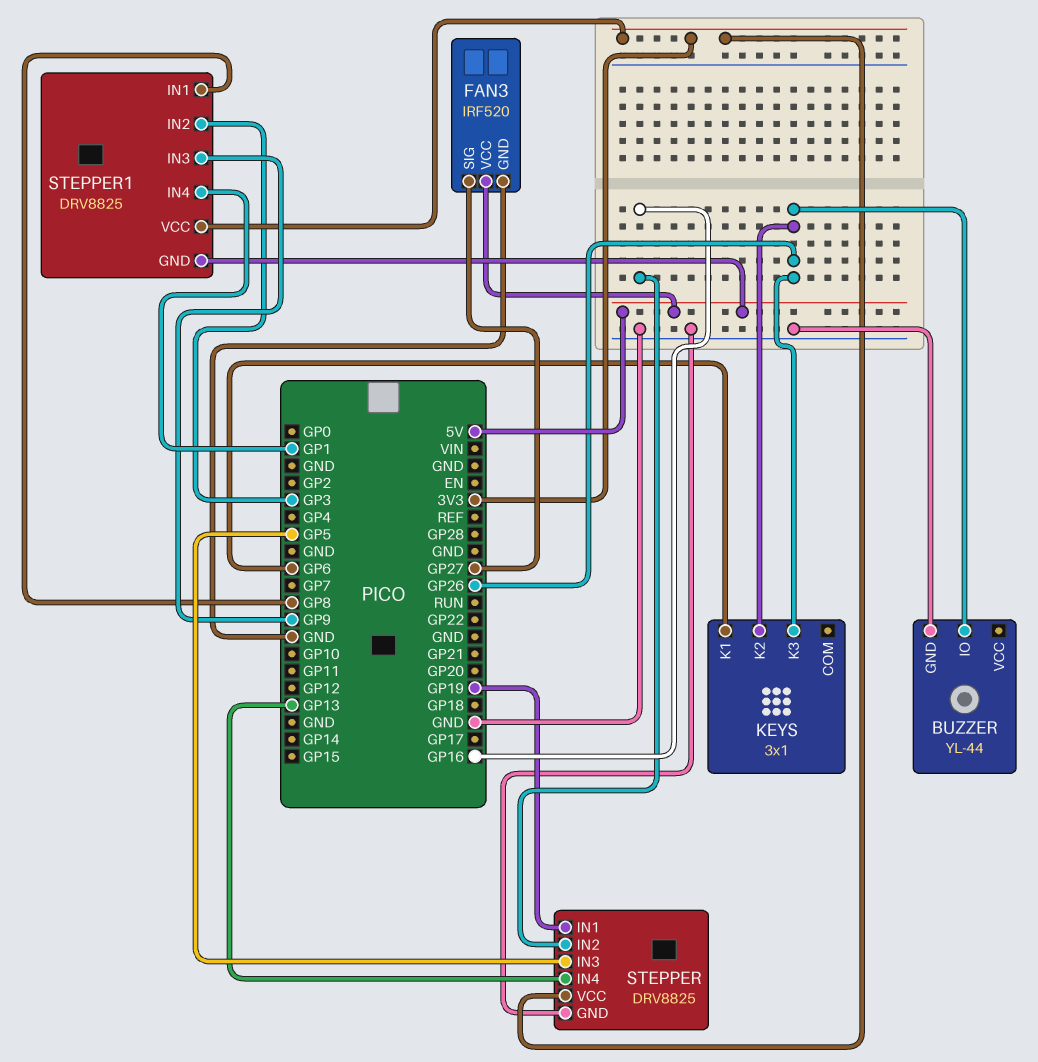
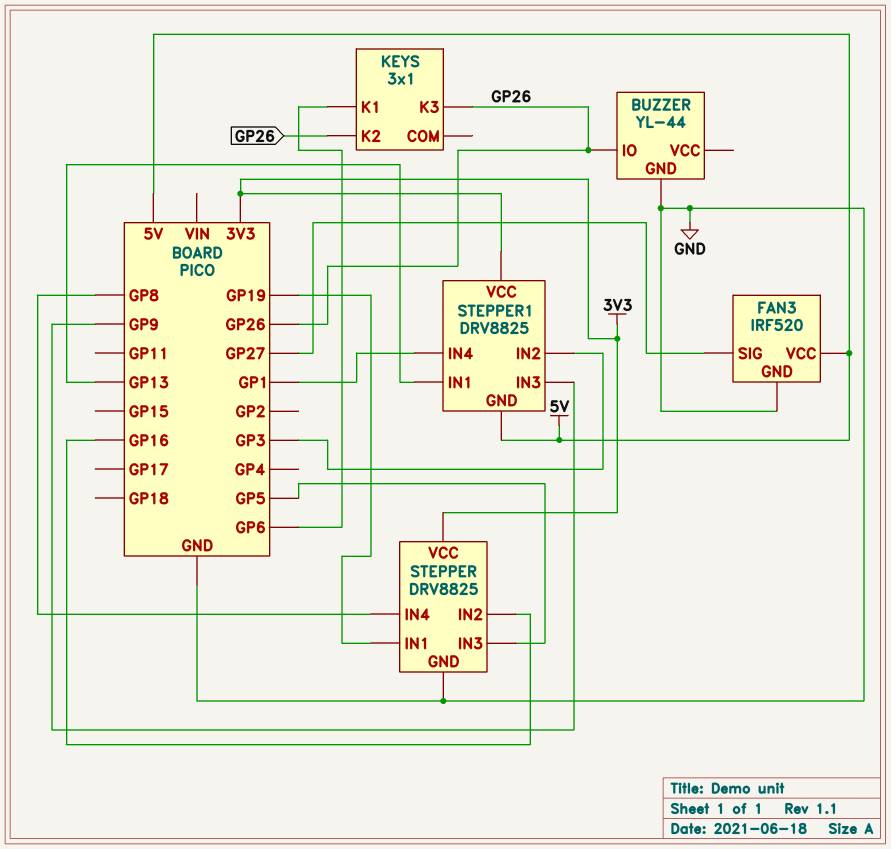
STEPPER pin IN4: GP13 -> GP8
STEPPER1 pin IN1: GP8 -> GP13

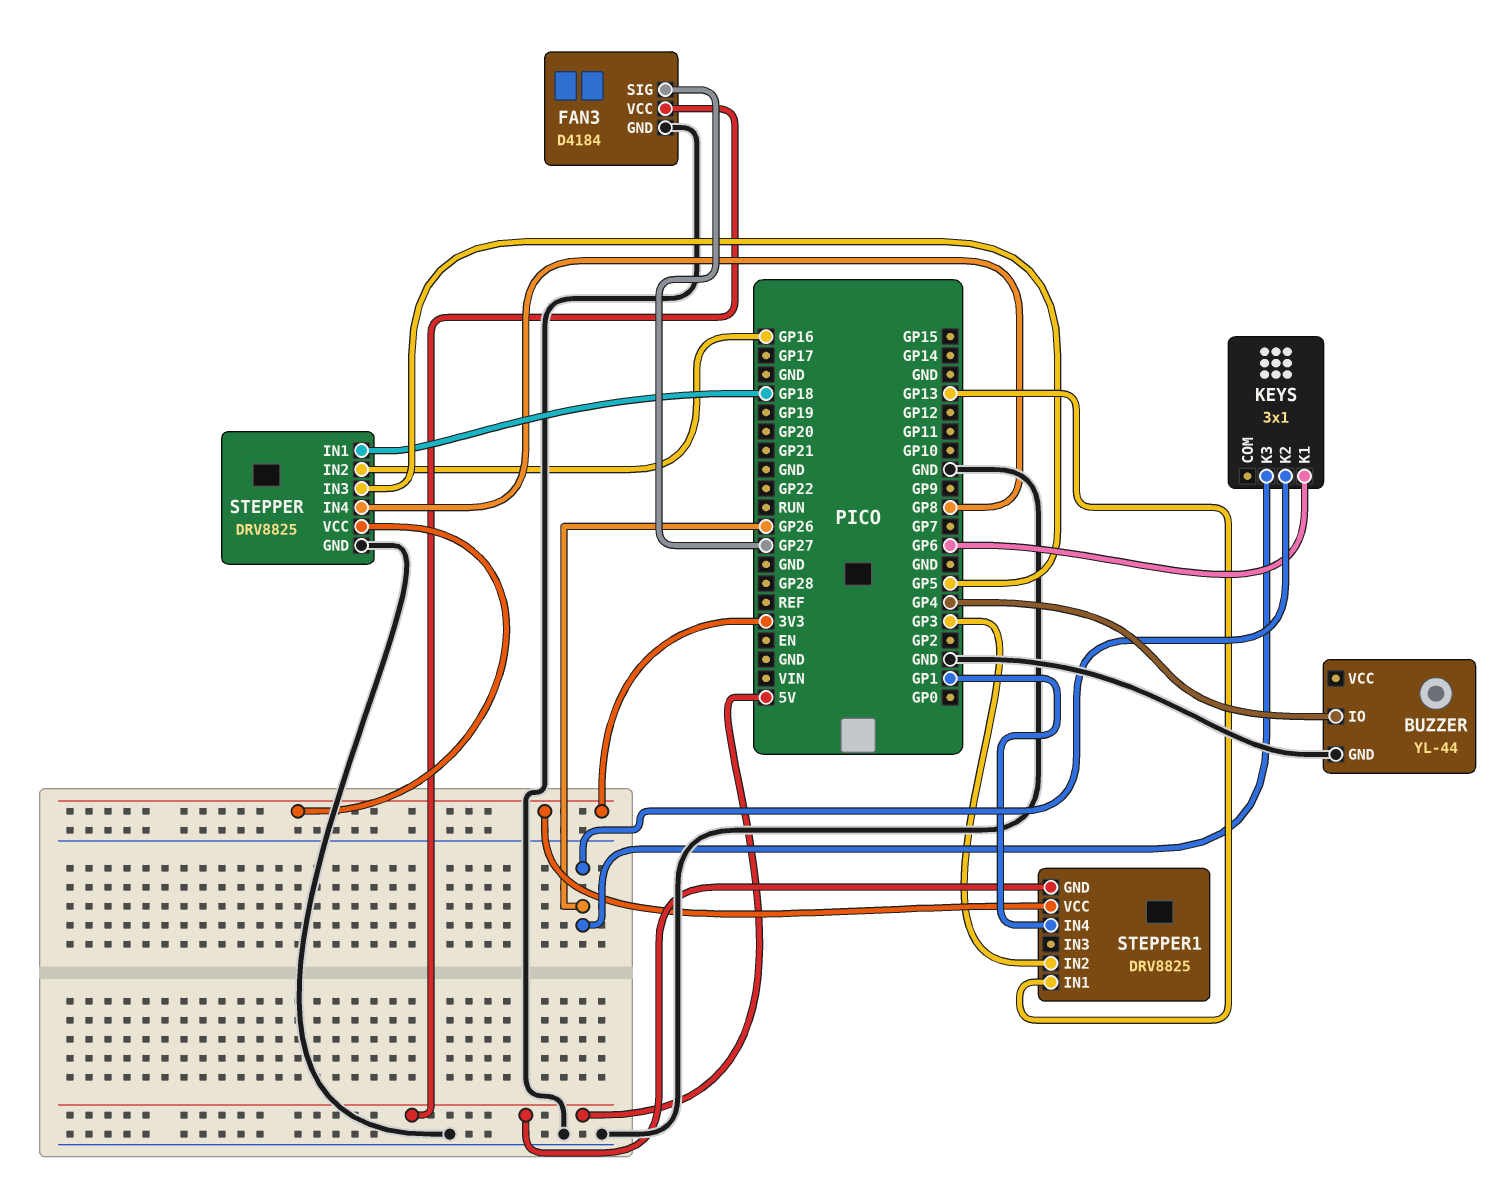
BUZZER pin IO: GP26 -> GP4
FAN3: IRF520 -> D4184
STEPPER pin IN1: GP19 -> GP18
STEPPER1 pin IN3: GP9 -> none

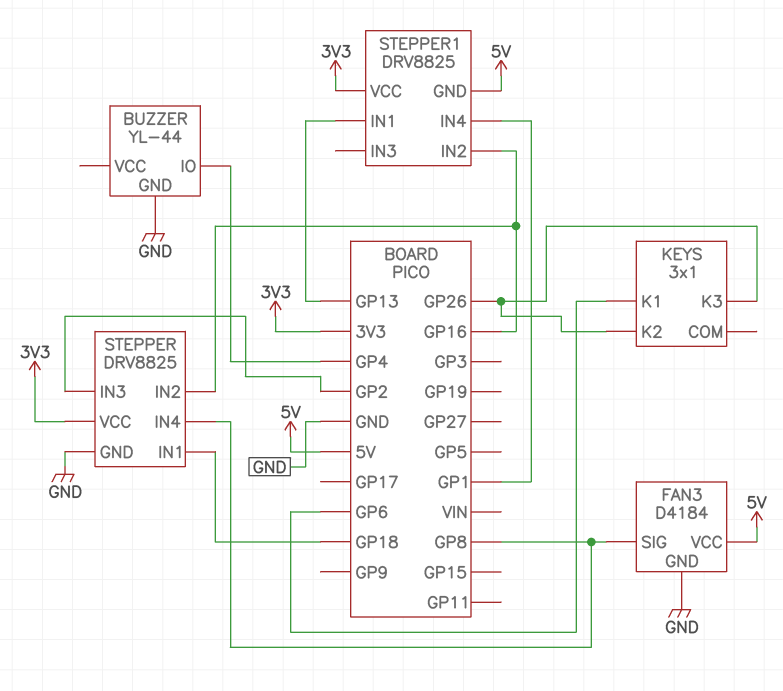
FAN3 pin SIG: GP27 -> GP8
STEPPER pin IN3: GP5 -> GP2
STEPPER1 pin IN2: GP3 -> GP16

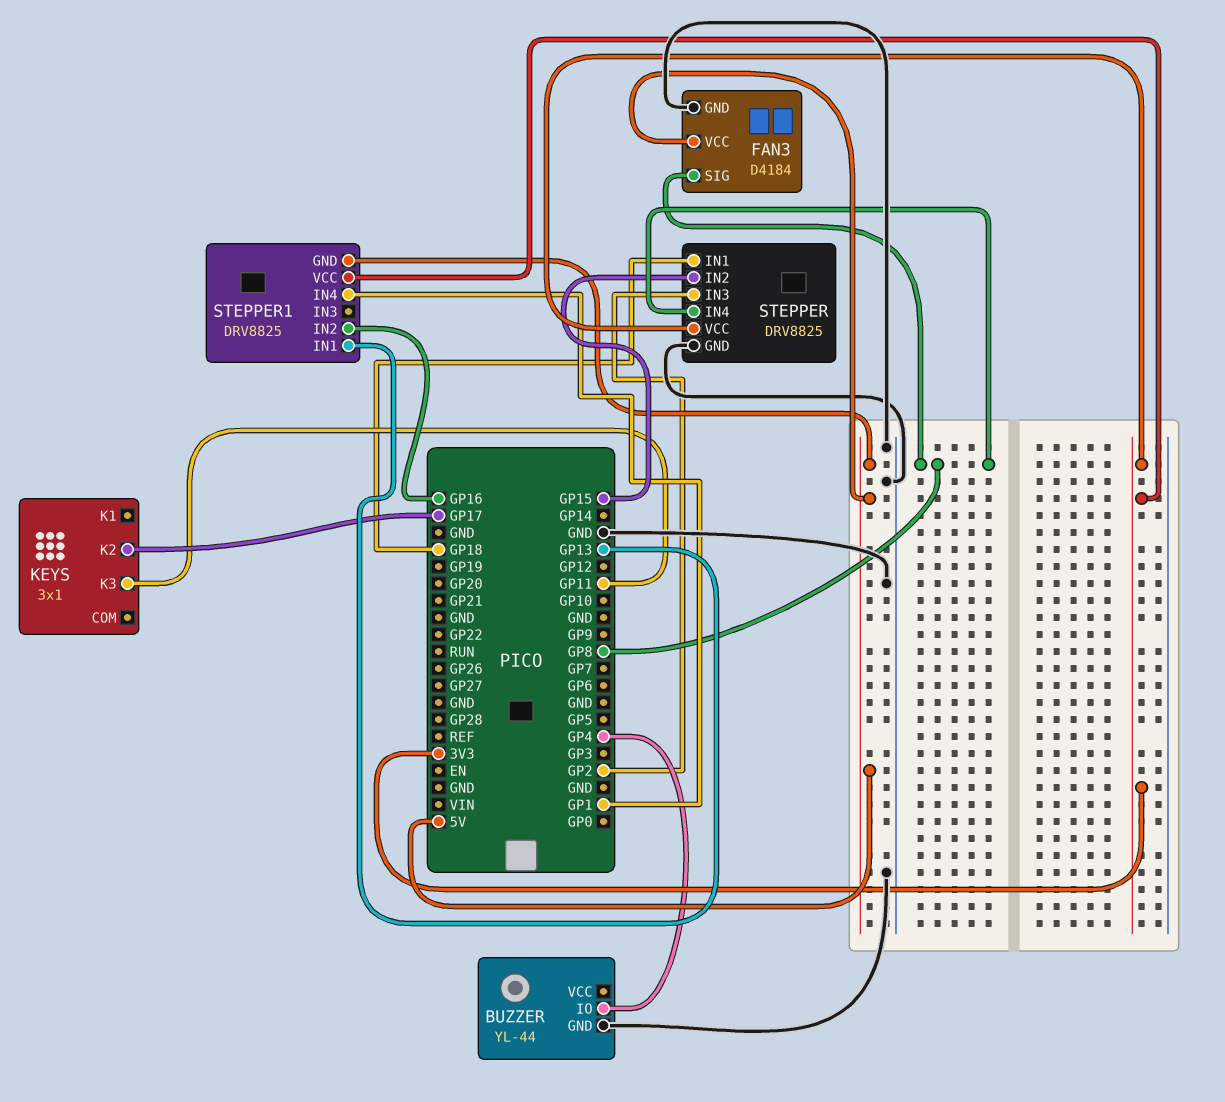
KEYS pin K1: GP6 -> none
KEYS pin K2: GP26 -> GP17
KEYS pin K3: GP26 -> GP11
STEPPER pin IN2: GP16 -> GP15

